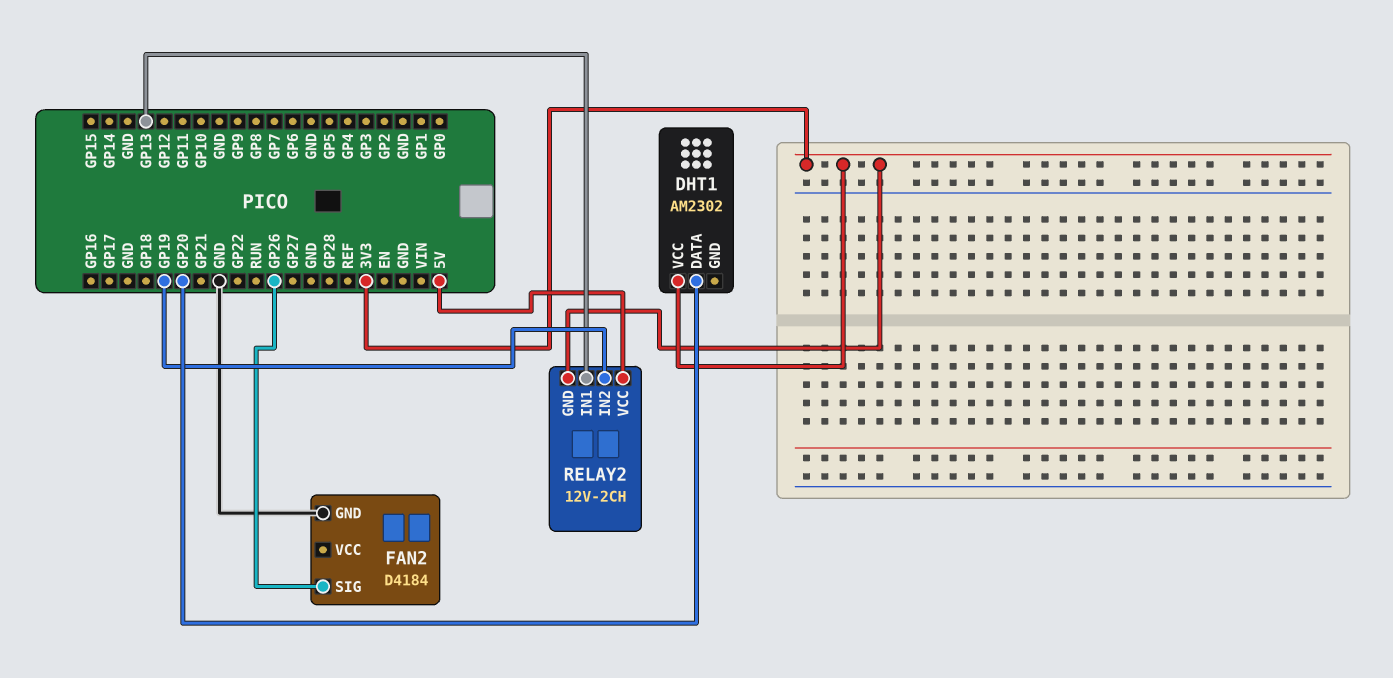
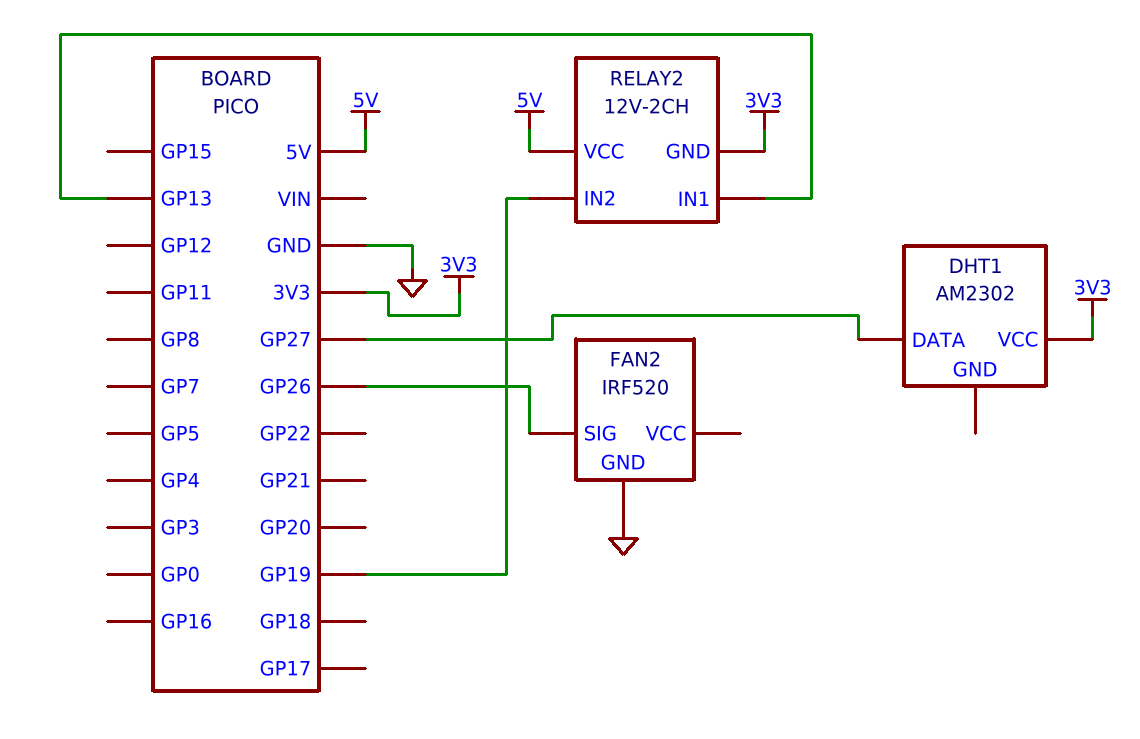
DHT1 pin DATA: GP20 -> GP27
FAN2: D4184 -> IRF520

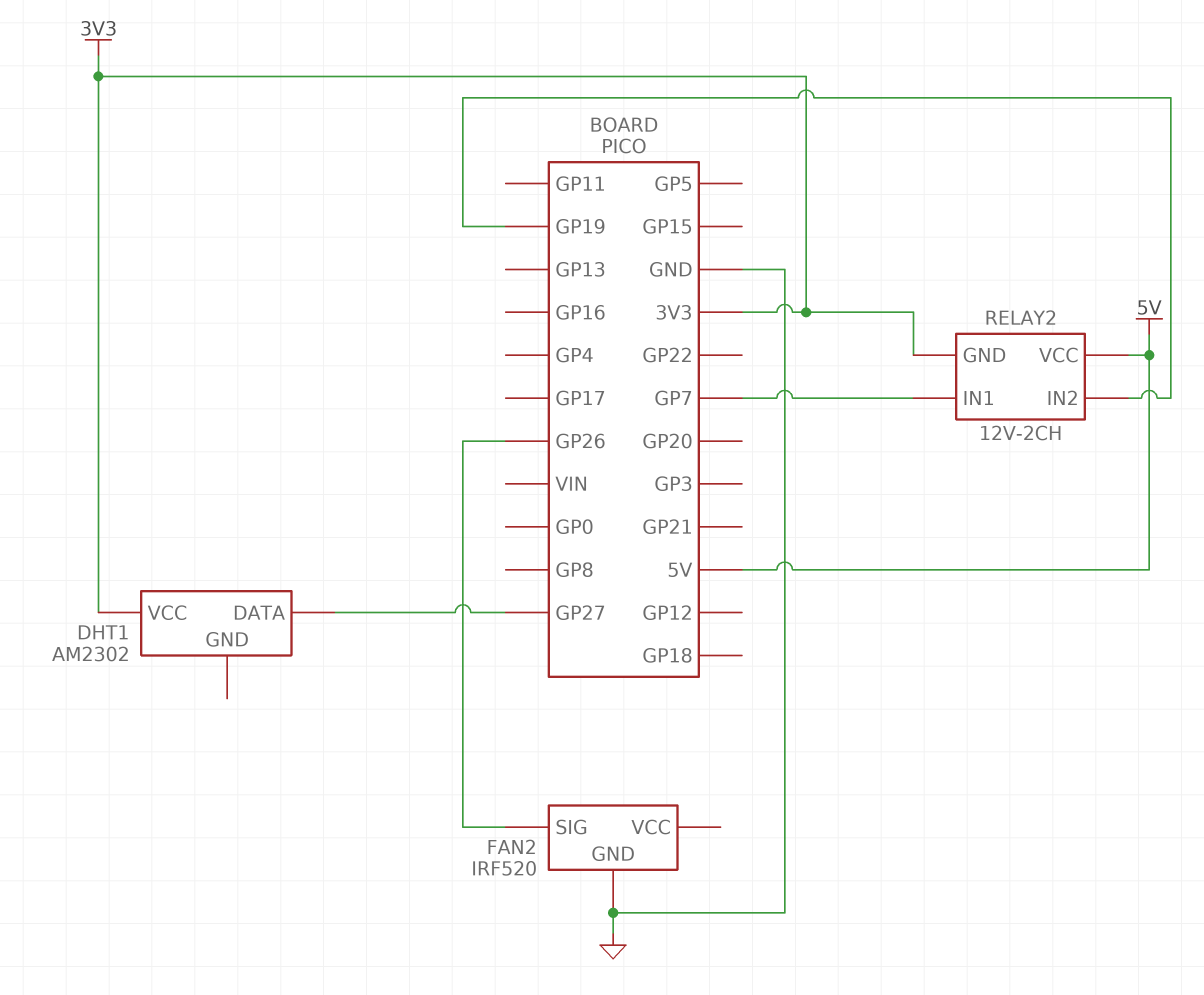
RELAY2 pin IN1: GP13 -> GP7

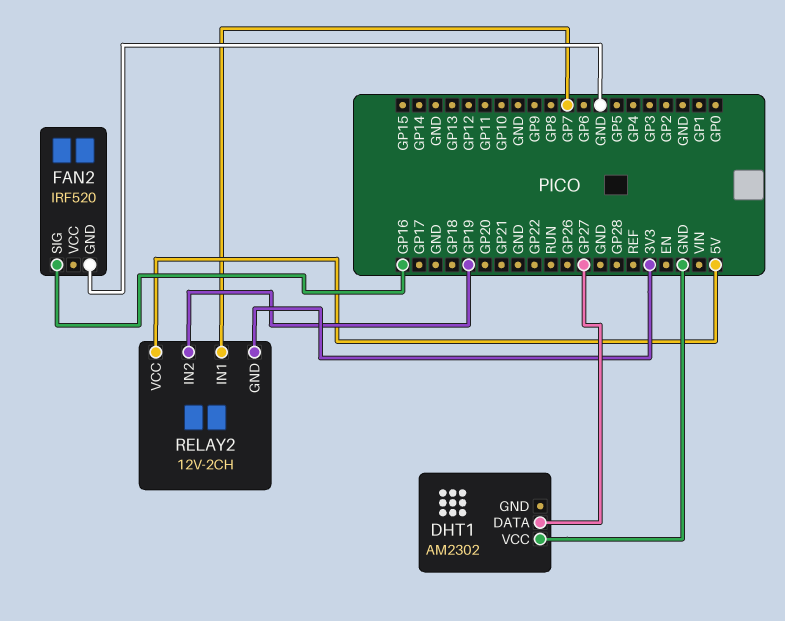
DHT1 pin VCC: 3V3 -> GND
FAN2 pin SIG: GP26 -> GP16

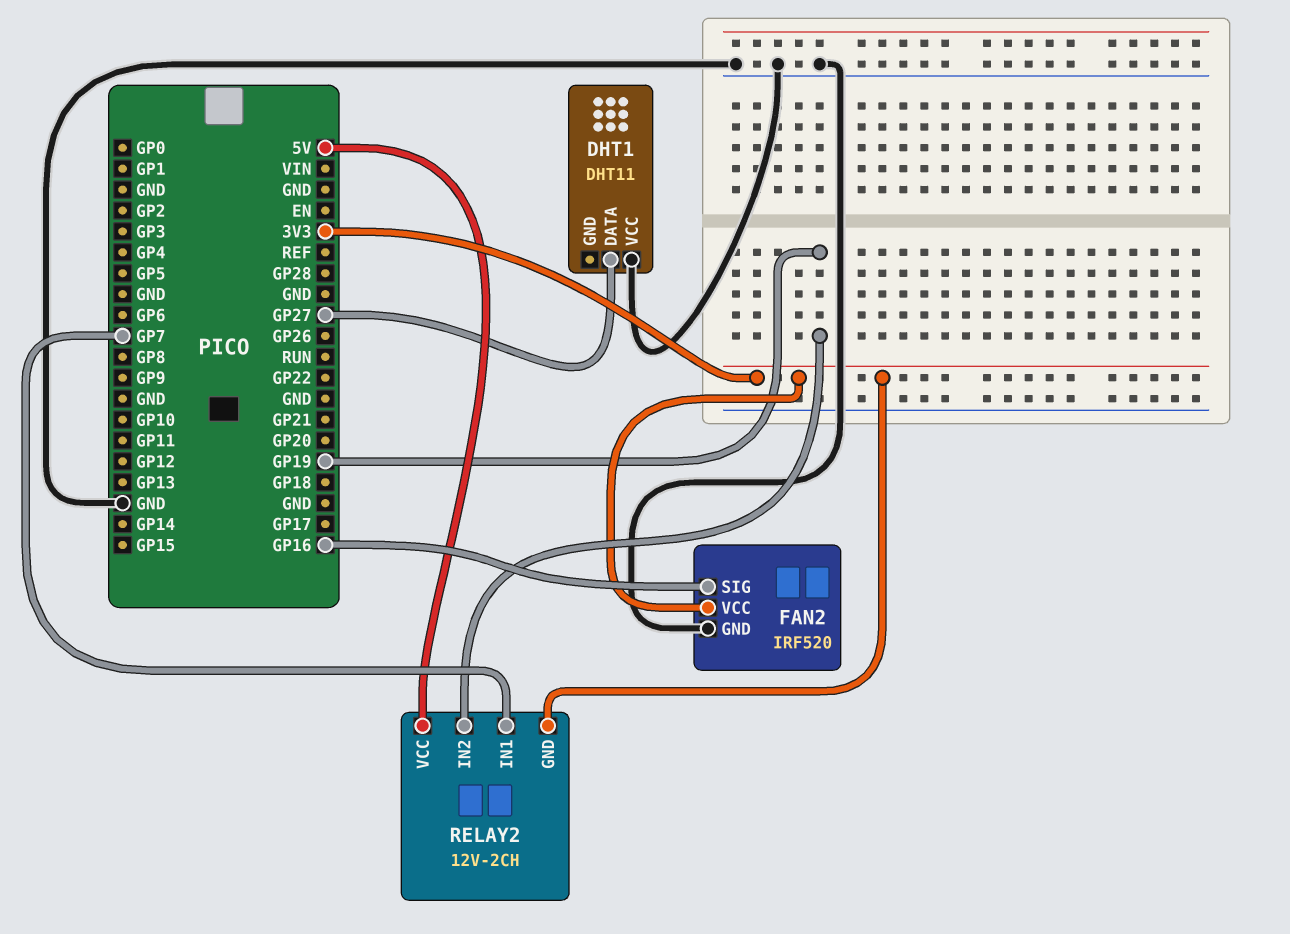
DHT1: AM2302 -> DHT11
FAN2 pin VCC: none -> 3V3

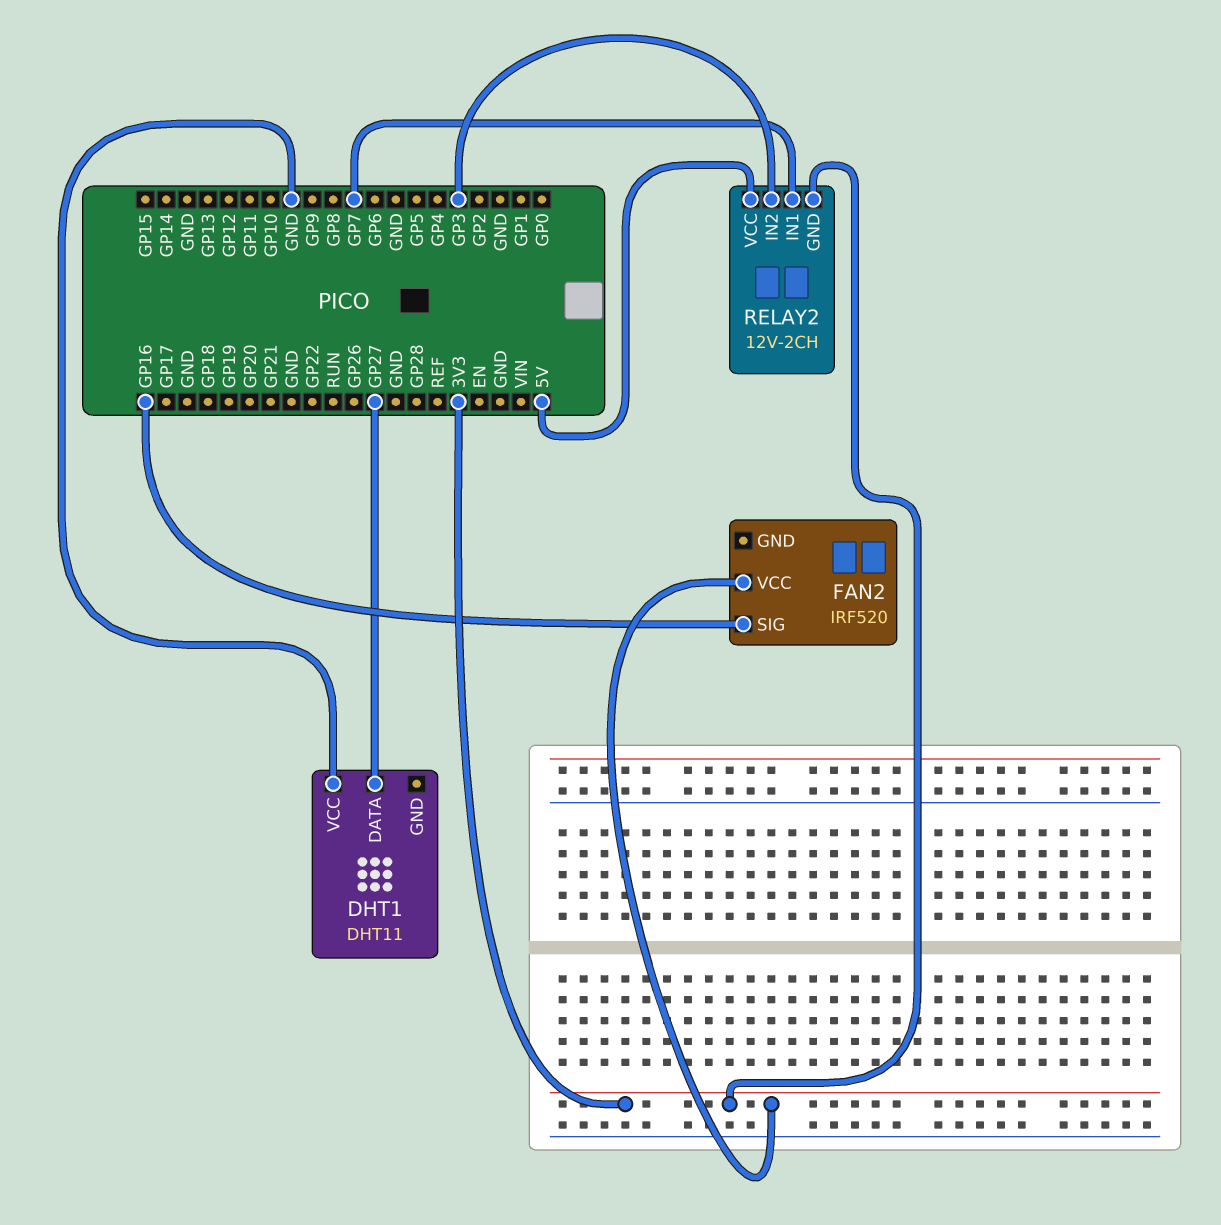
FAN2 pin GND: GND -> none
RELAY2 pin IN2: GP19 -> GP3

